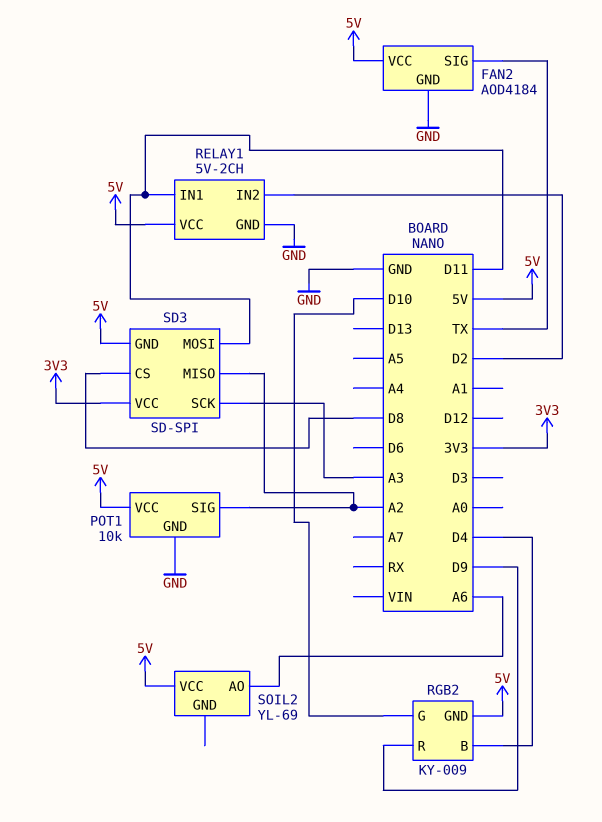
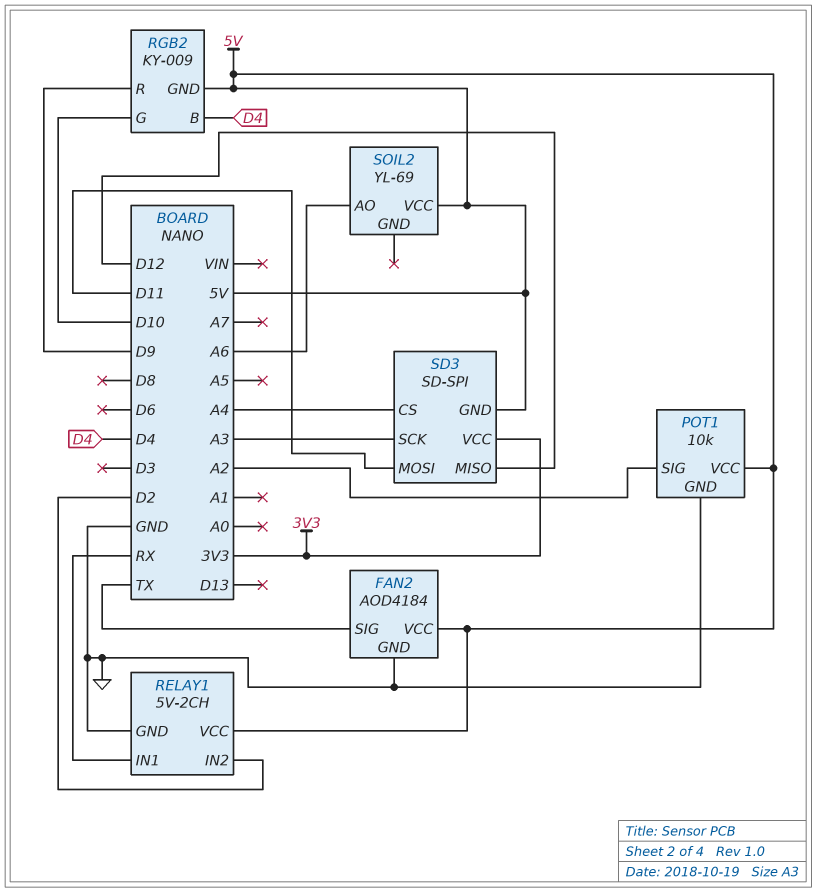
RELAY1 pin IN1: D11 -> RX
SD3 pin CS: D8 -> A4
SD3 pin MISO: A2 -> D12

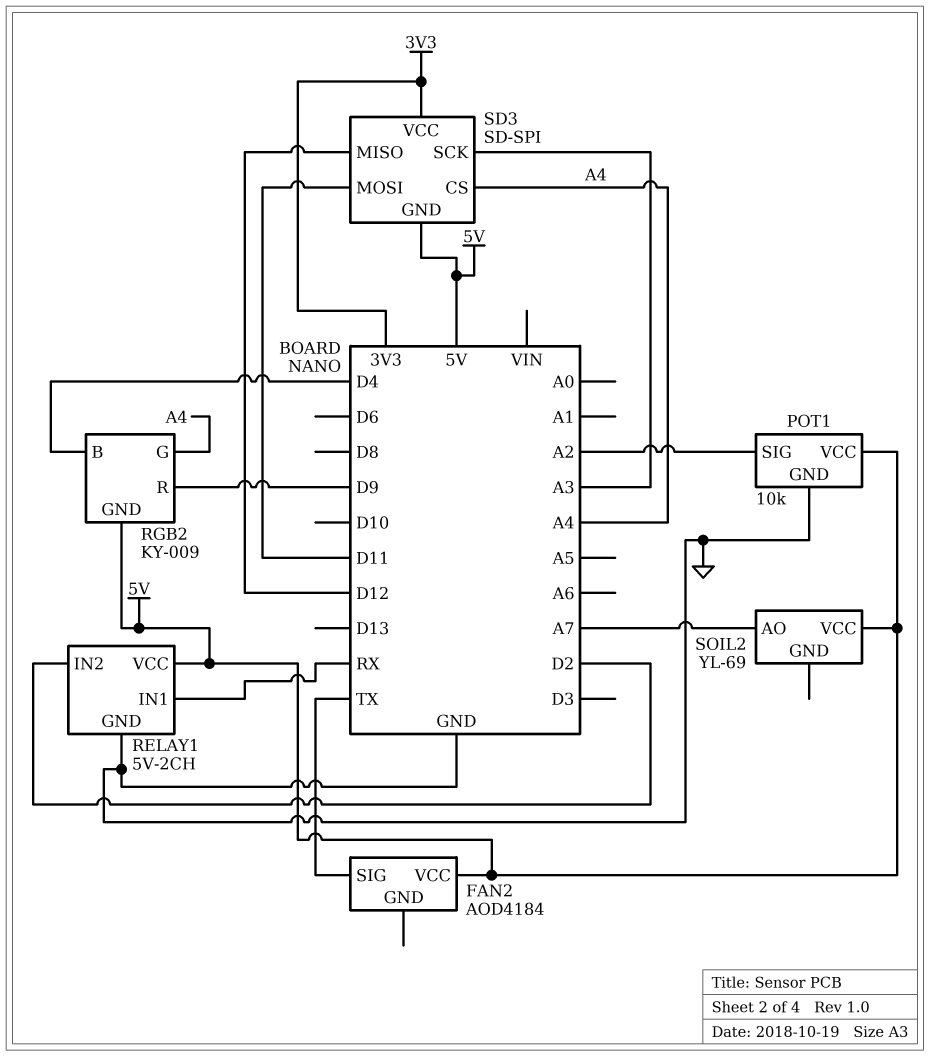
FAN2 pin GND: GND -> none
RGB2 pin G: D10 -> A4
SOIL2 pin AO: A6 -> A7

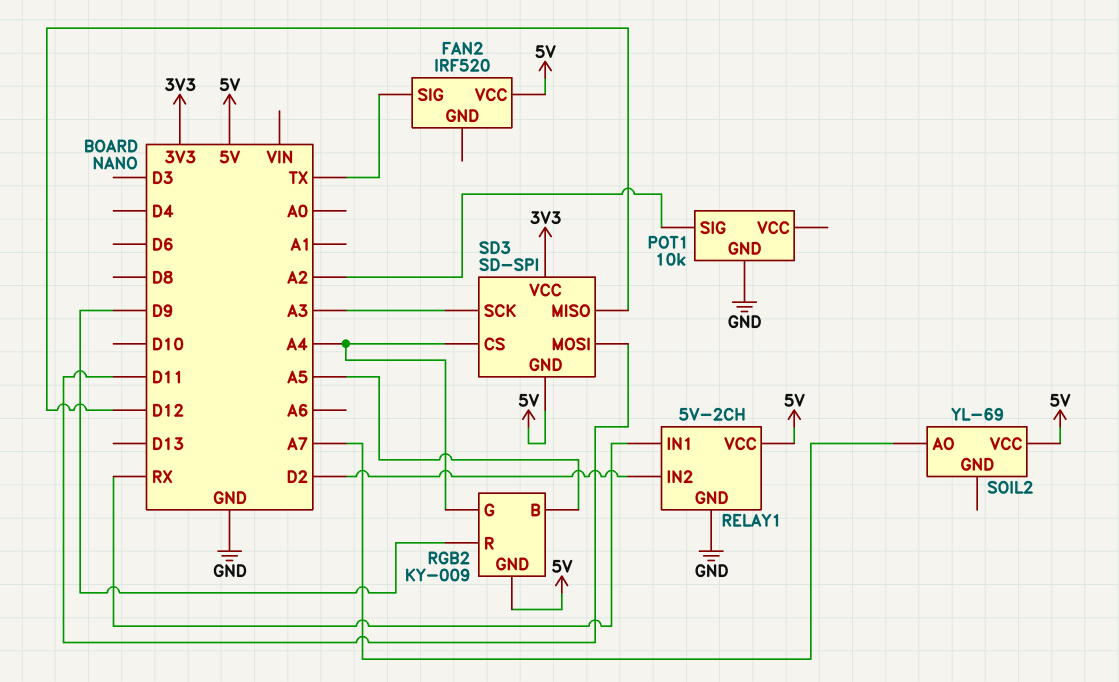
FAN2: AOD4184 -> IRF520
POT1 pin VCC: 5V -> none
RGB2 pin B: D4 -> A5

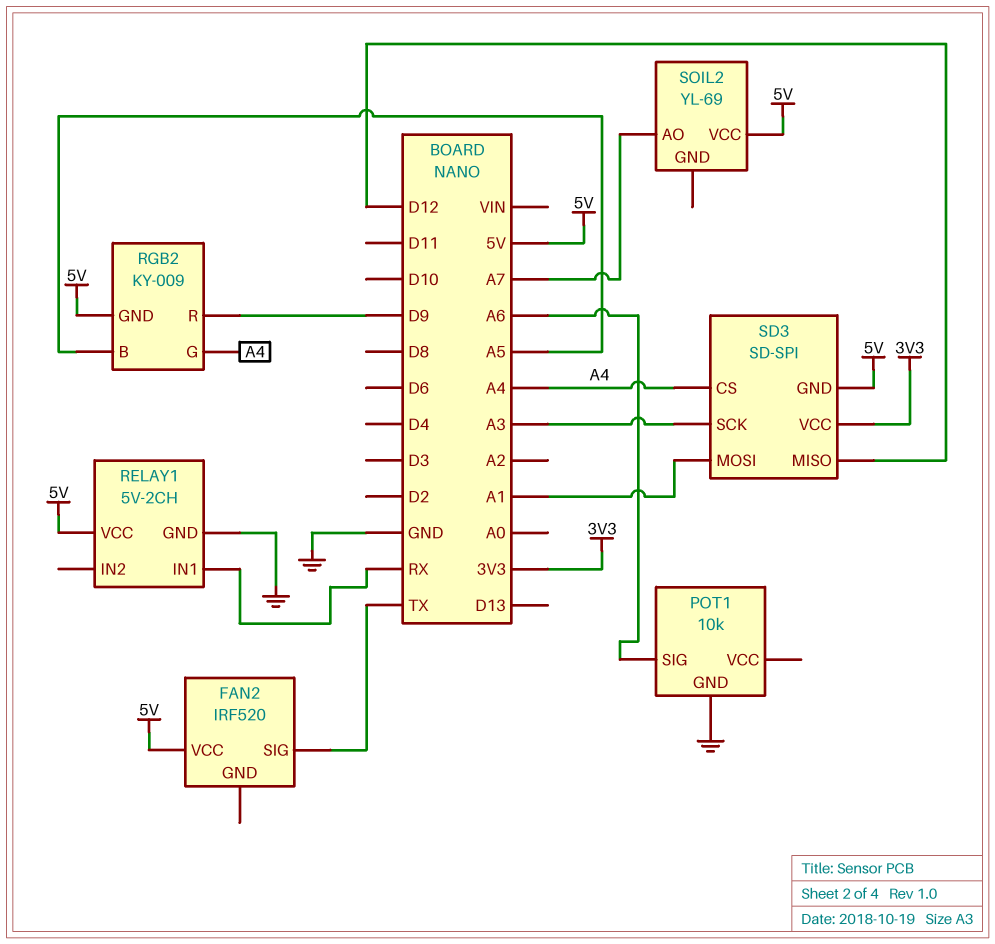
POT1 pin SIG: A2 -> A6
RELAY1 pin IN2: D2 -> none
SD3 pin MOSI: D11 -> A1

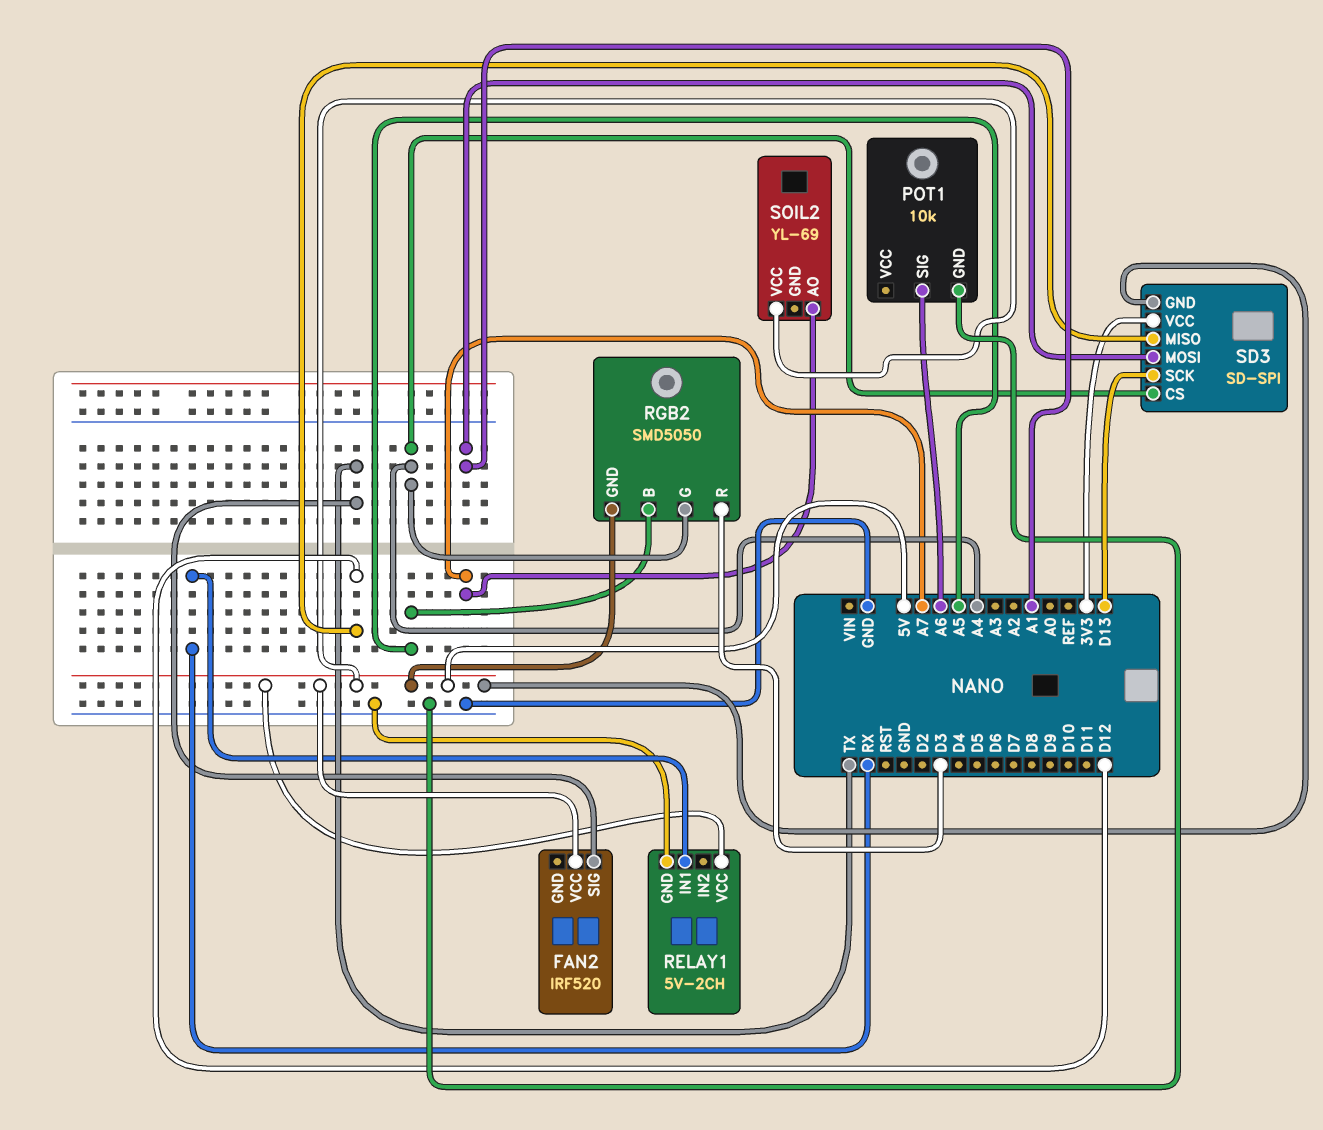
RGB2: KY-009 -> SMD5050
RGB2 pin R: D9 -> D3
SD3 pin SCK: A3 -> D13

